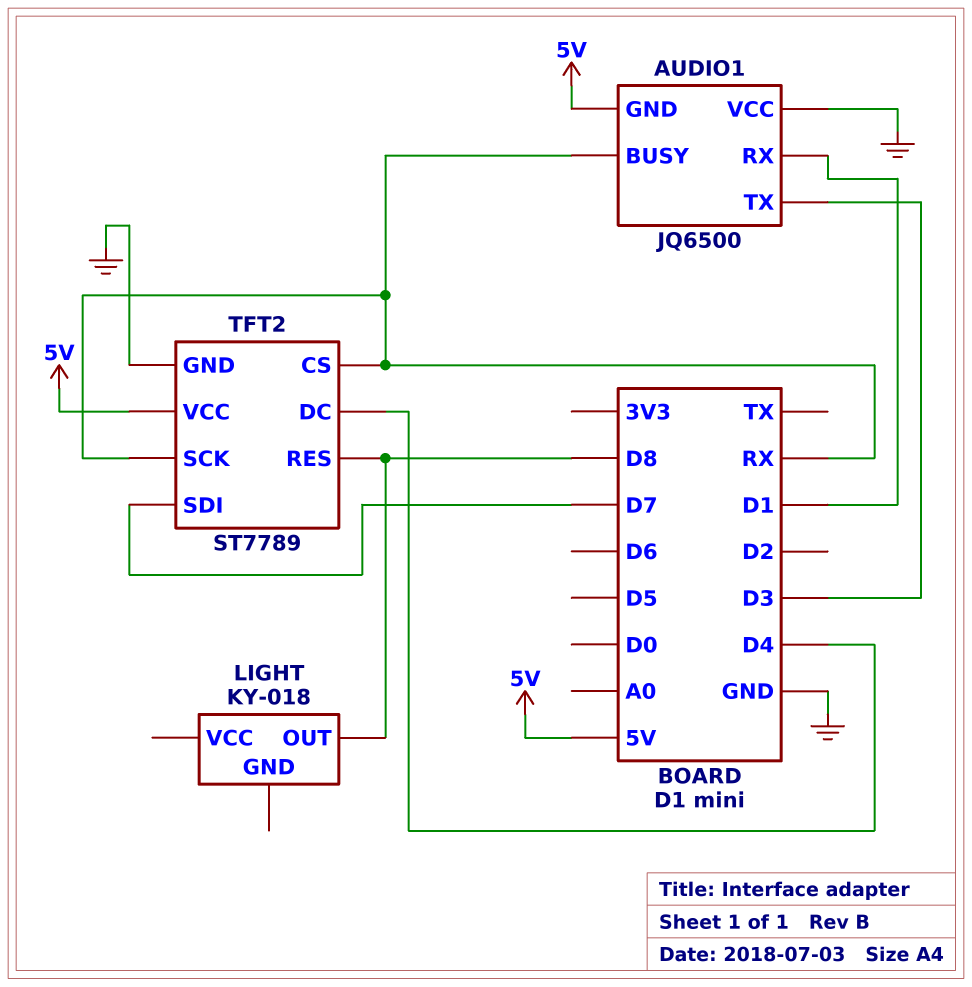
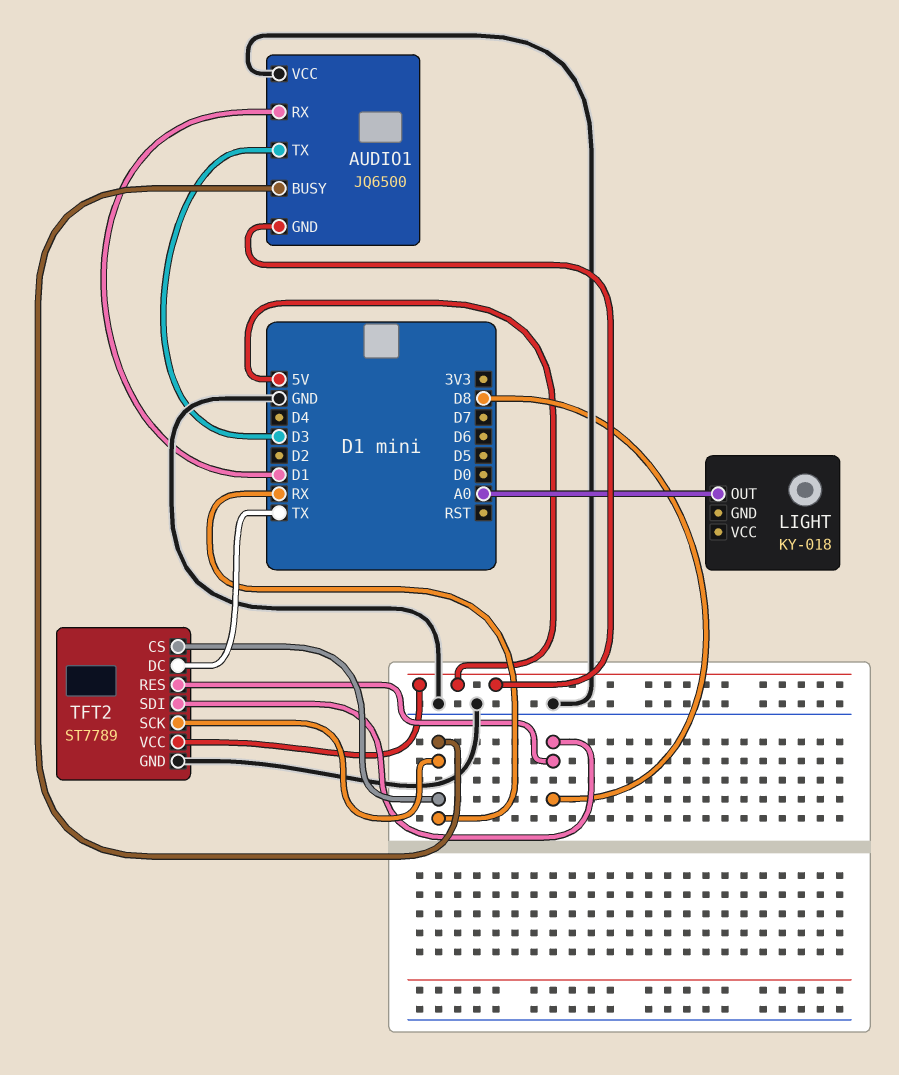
LIGHT pin OUT: D8 -> A0
TFT2 pin DC: D4 -> TX
TFT2 pin SDI: D7 -> D8

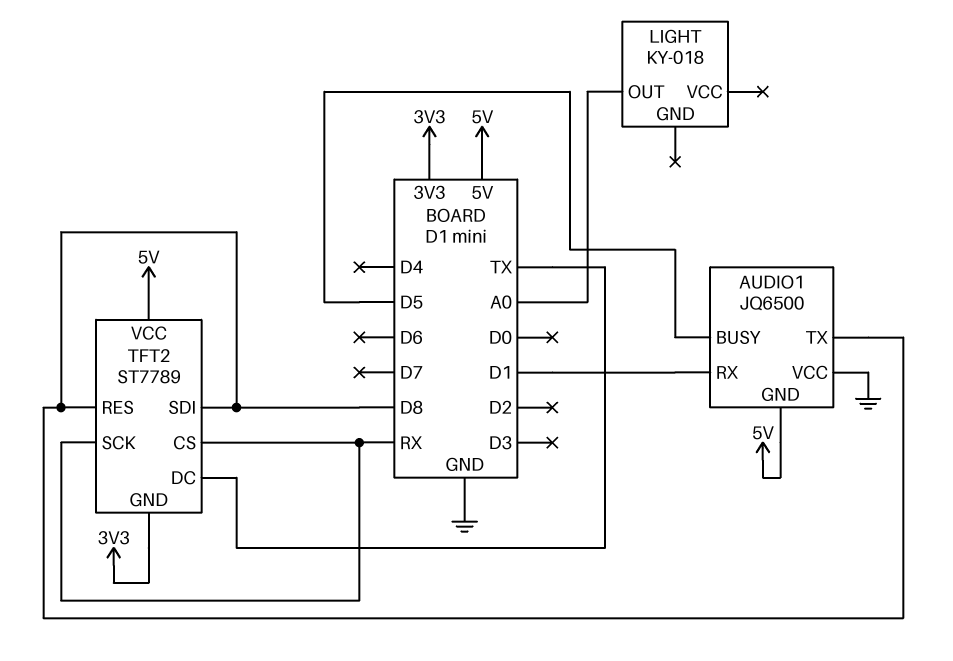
AUDIO1 pin BUSY: RX -> D5
AUDIO1 pin TX: D3 -> D8
TFT2 pin GND: GND -> 3V3

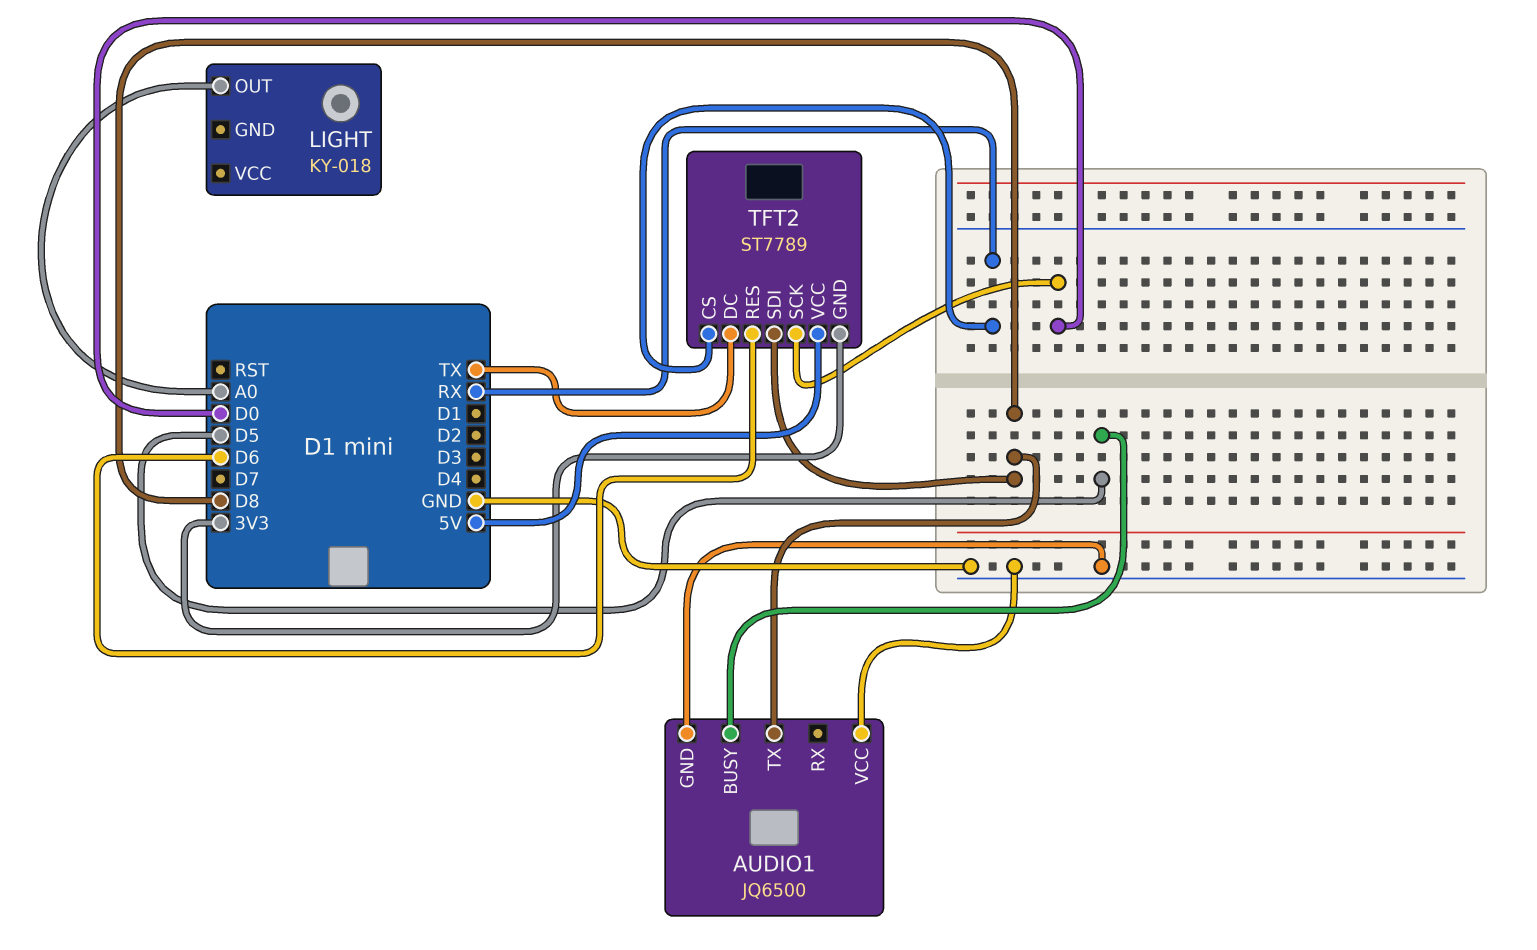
AUDIO1 pin GND: 5V -> GND
AUDIO1 pin RX: D1 -> none
TFT2 pin RES: D8 -> D6
TFT2 pin SCK: RX -> D0

